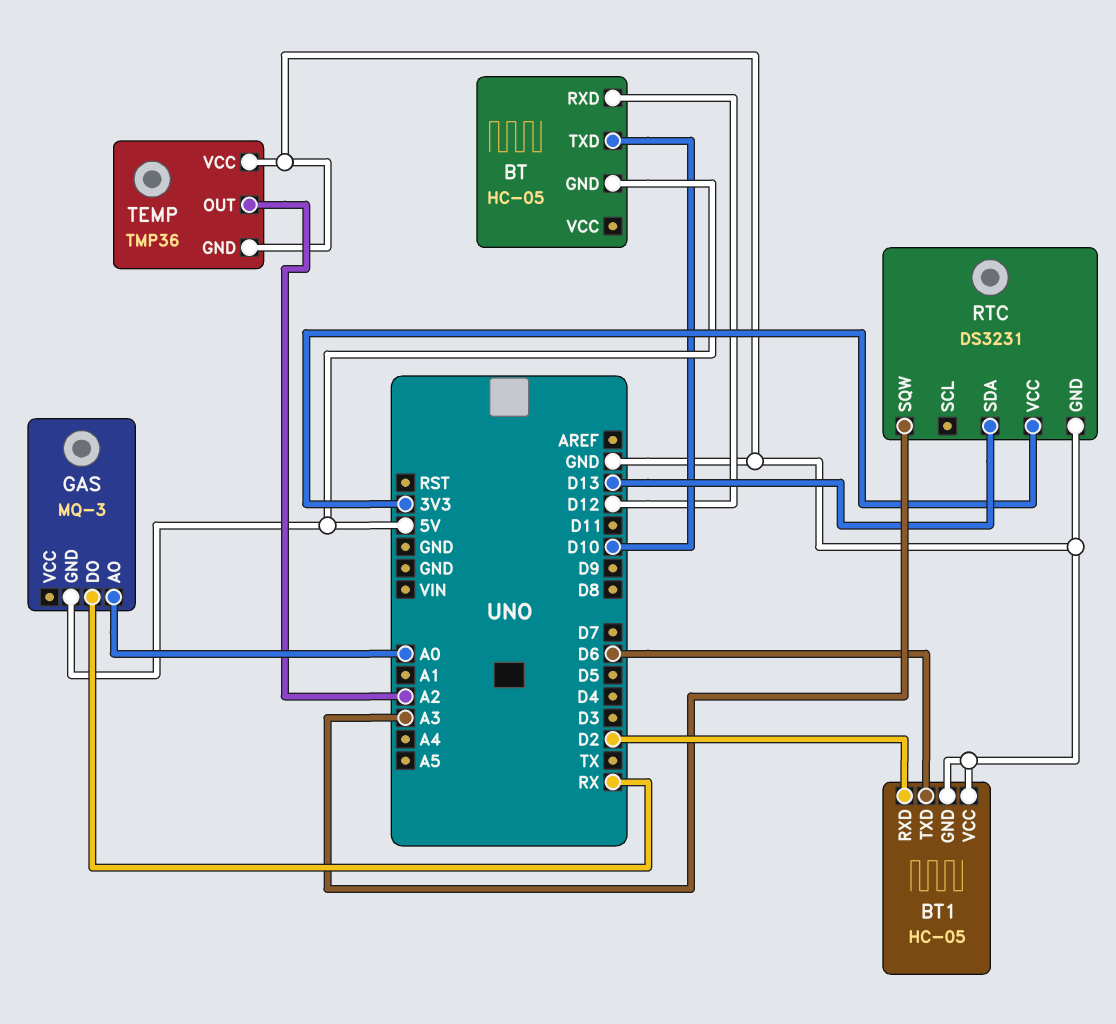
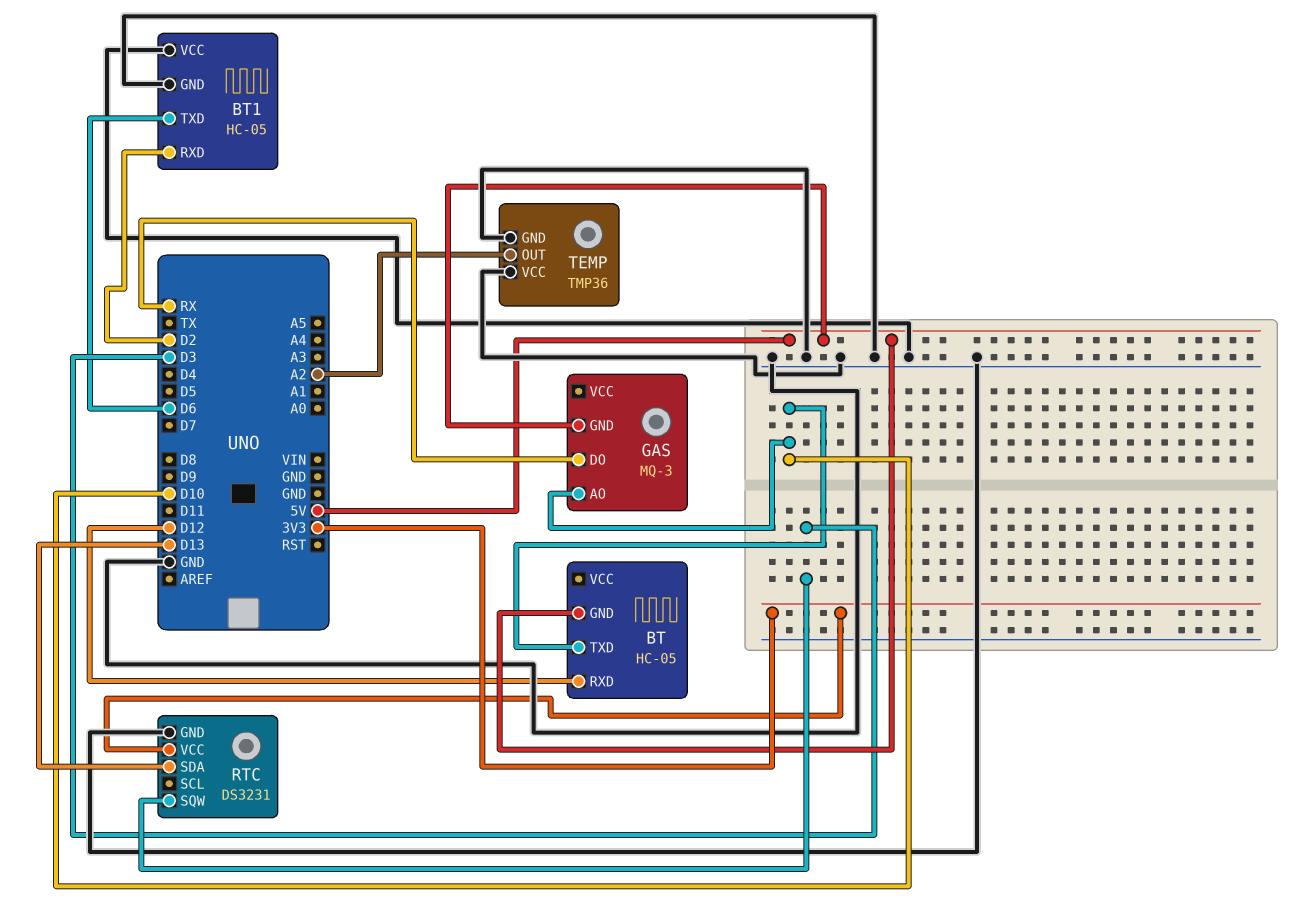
GAS pin AO: A0 -> D10
RTC pin SQW: A3 -> D3

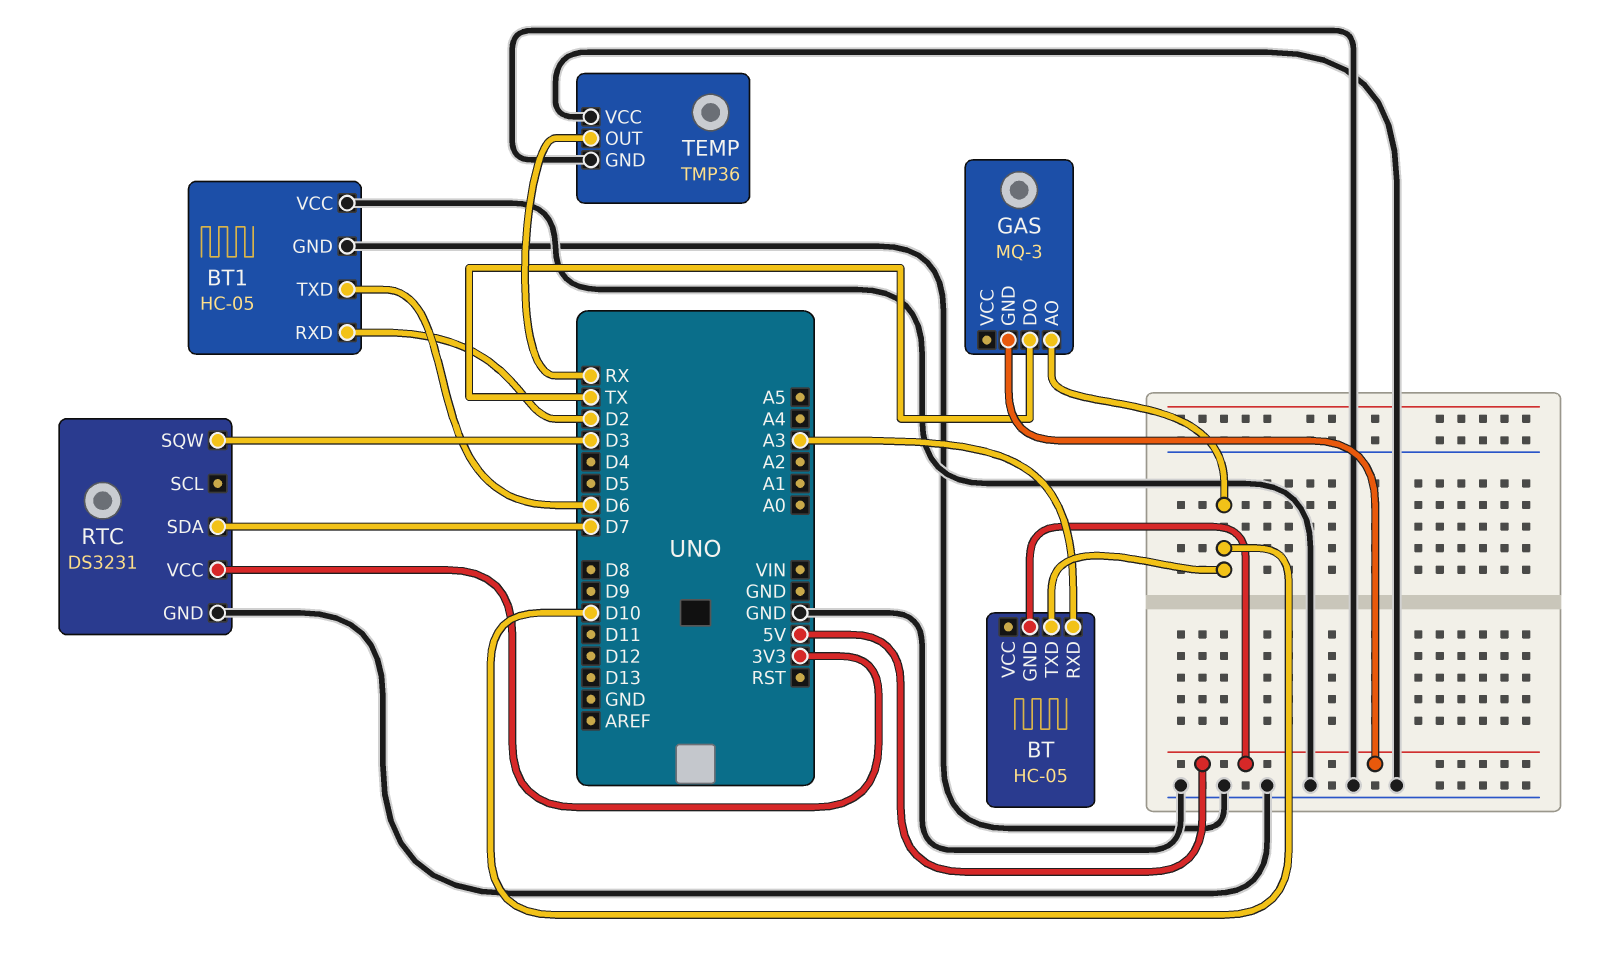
BT pin RXD: D12 -> A3
GAS pin DO: RX -> TX
RTC pin SDA: D13 -> D7
TEMP pin OUT: A2 -> RX

